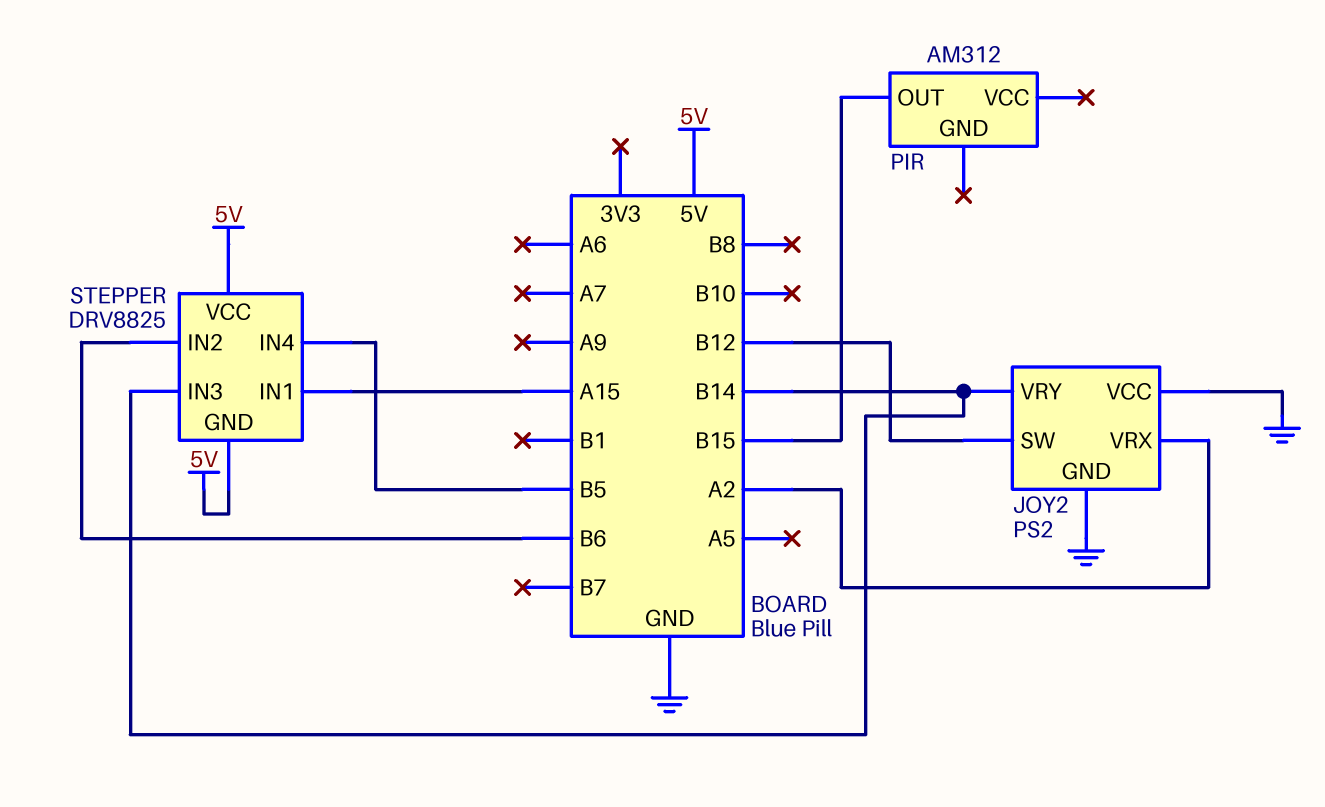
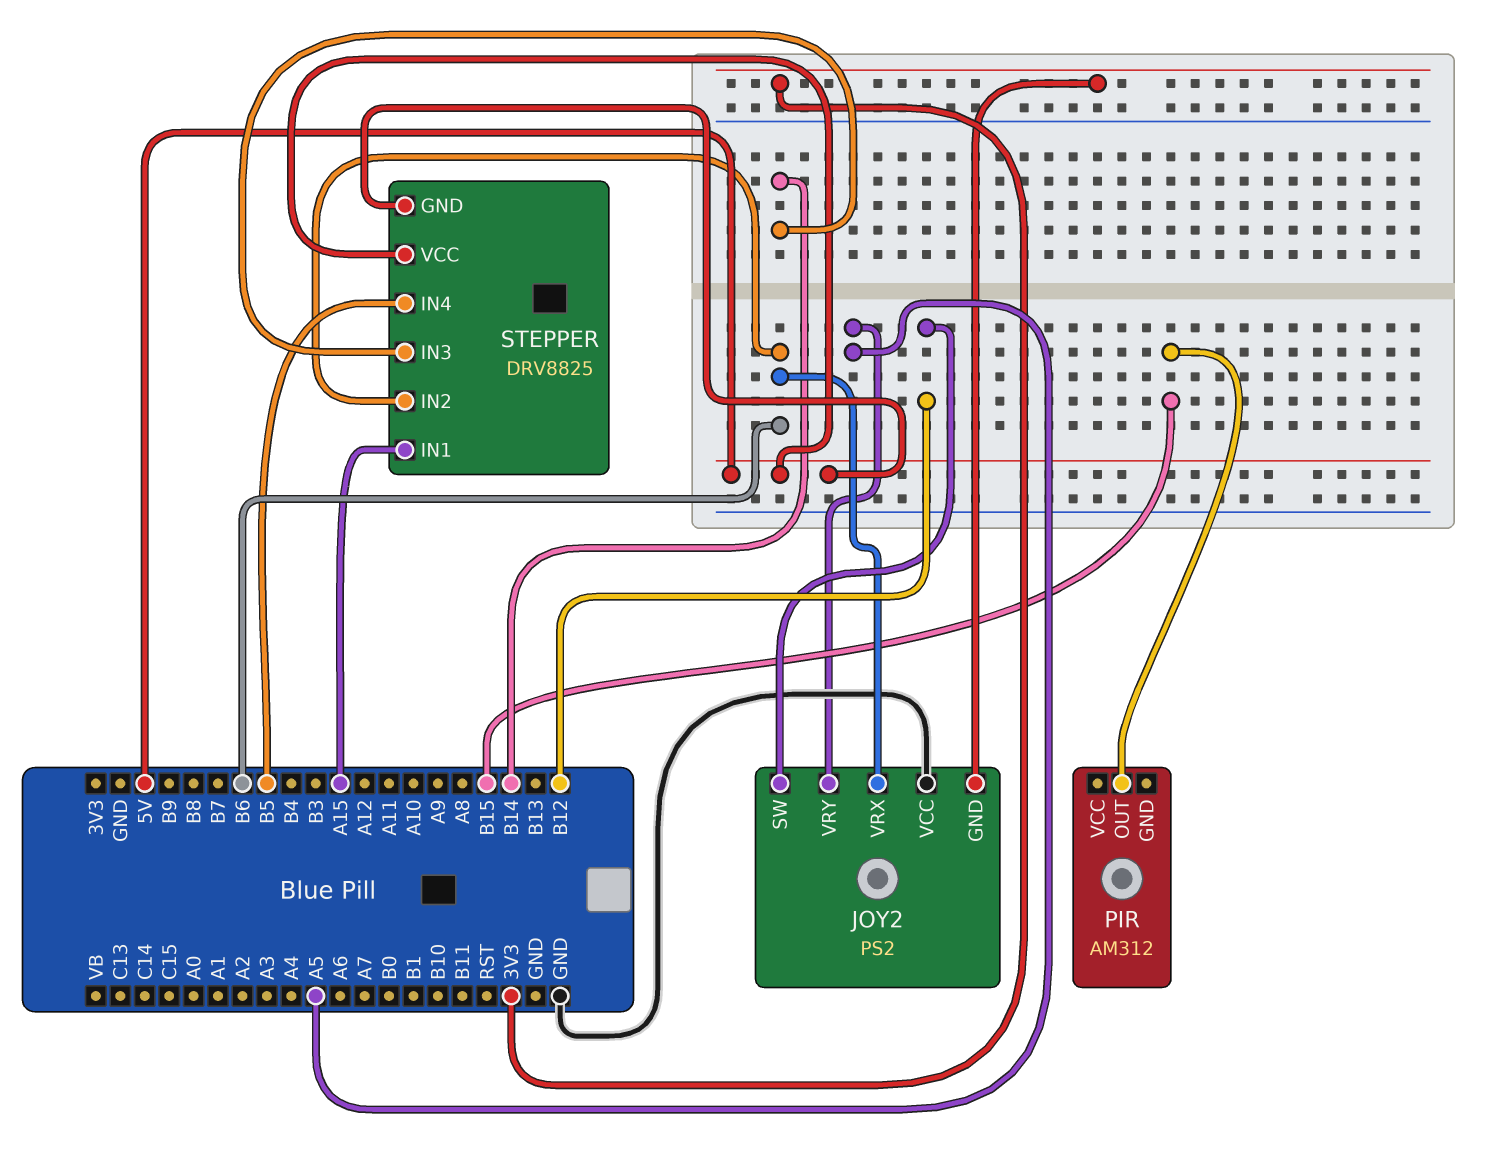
JOY2 pin GND: GND -> 3V3
JOY2 pin VRX: A2 -> B6
JOY2 pin VRY: B14 -> A5

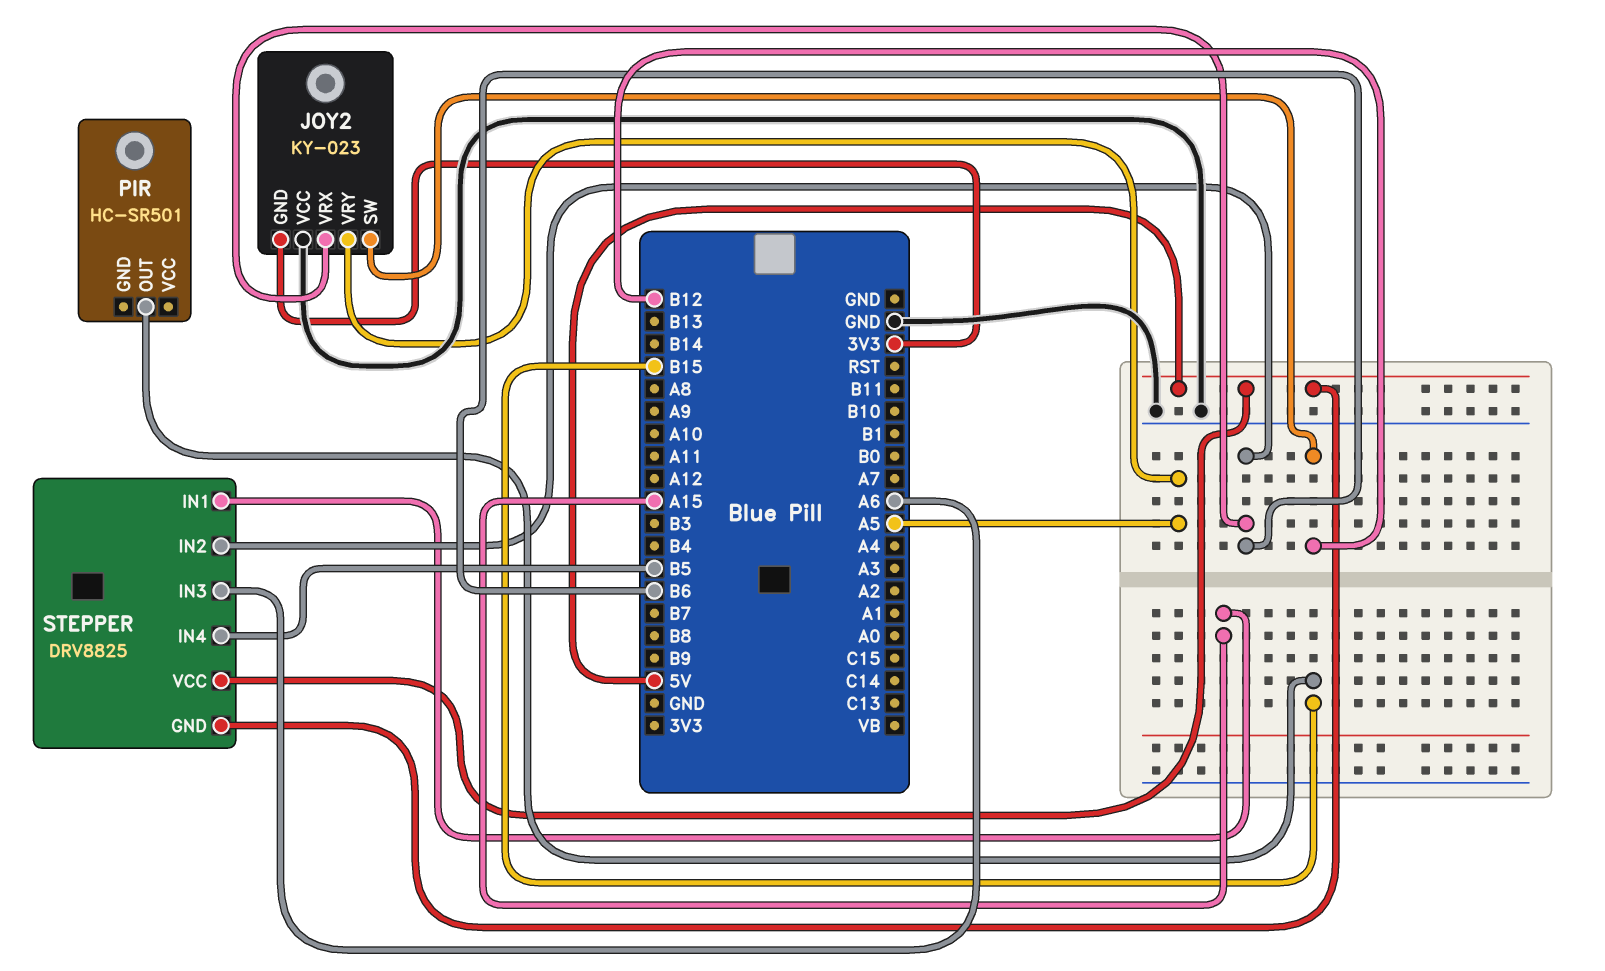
JOY2: PS2 -> KY-023
PIR: AM312 -> HC-SR501
STEPPER pin IN3: B14 -> A6

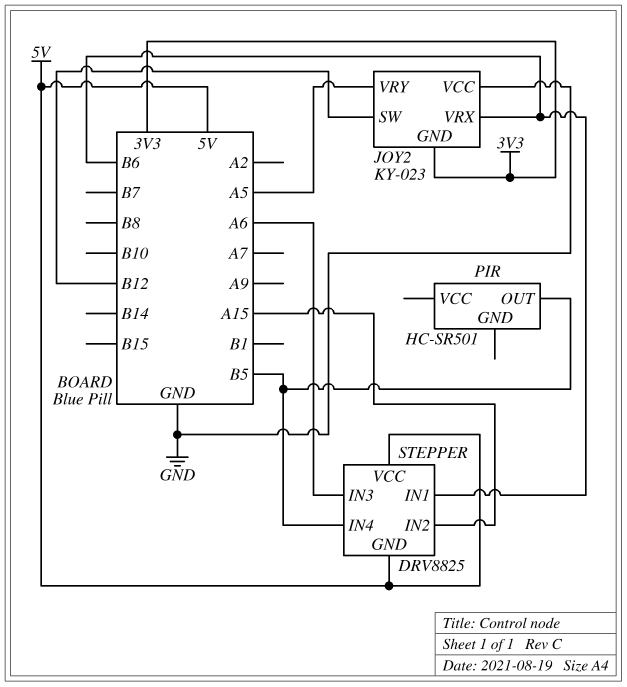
PIR pin OUT: B15 -> B5
STEPPER pin IN1: A15 -> B6
STEPPER pin IN2: B6 -> A15

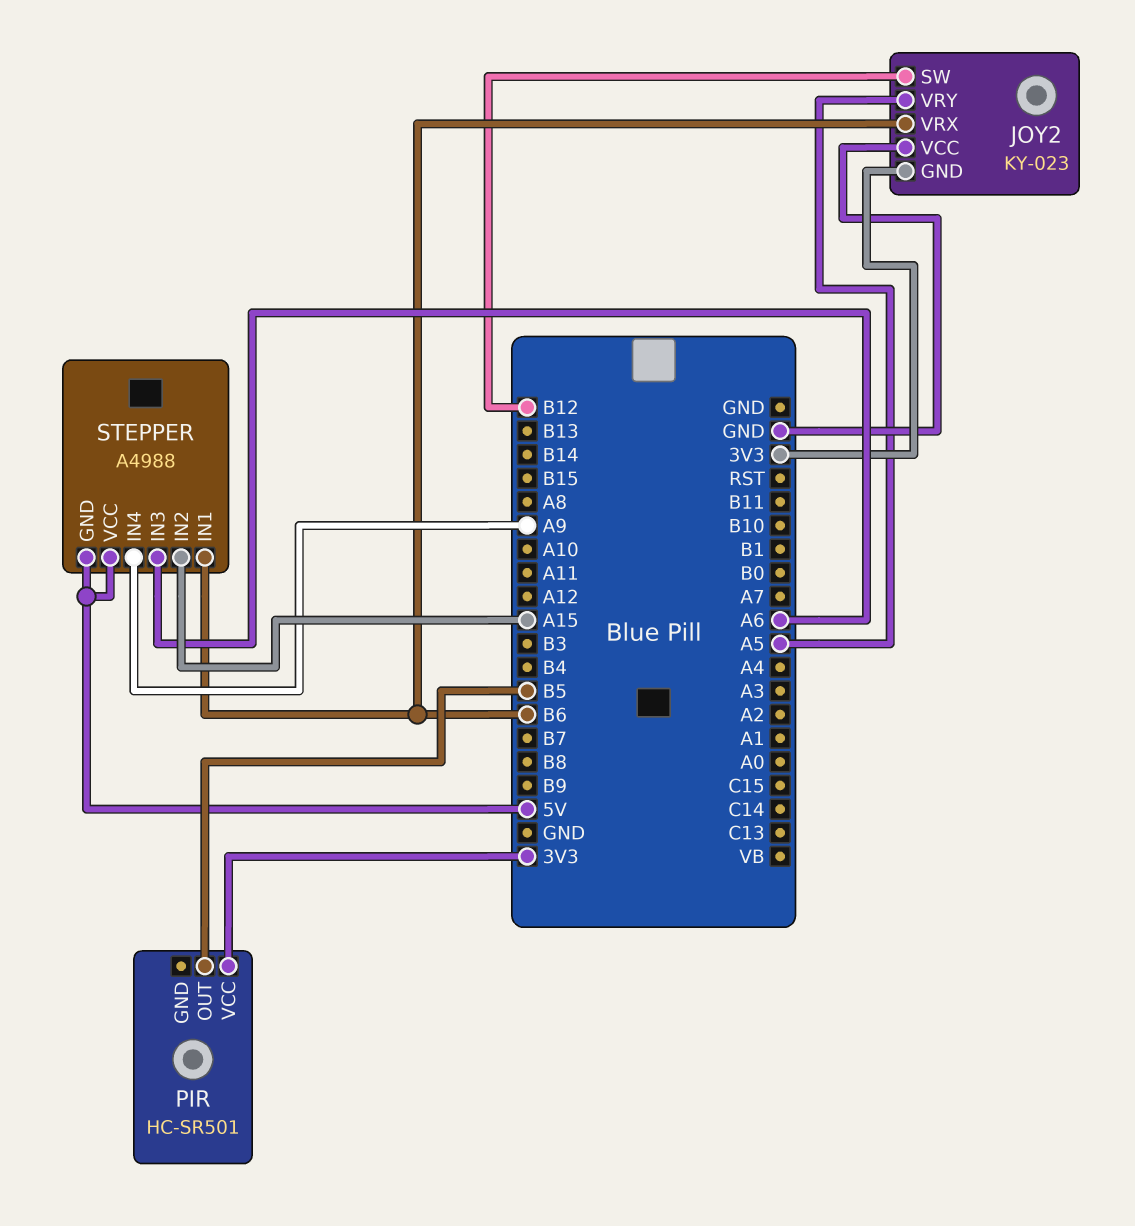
PIR pin VCC: none -> 3V3
STEPPER: DRV8825 -> A4988
STEPPER pin IN4: B5 -> A9

